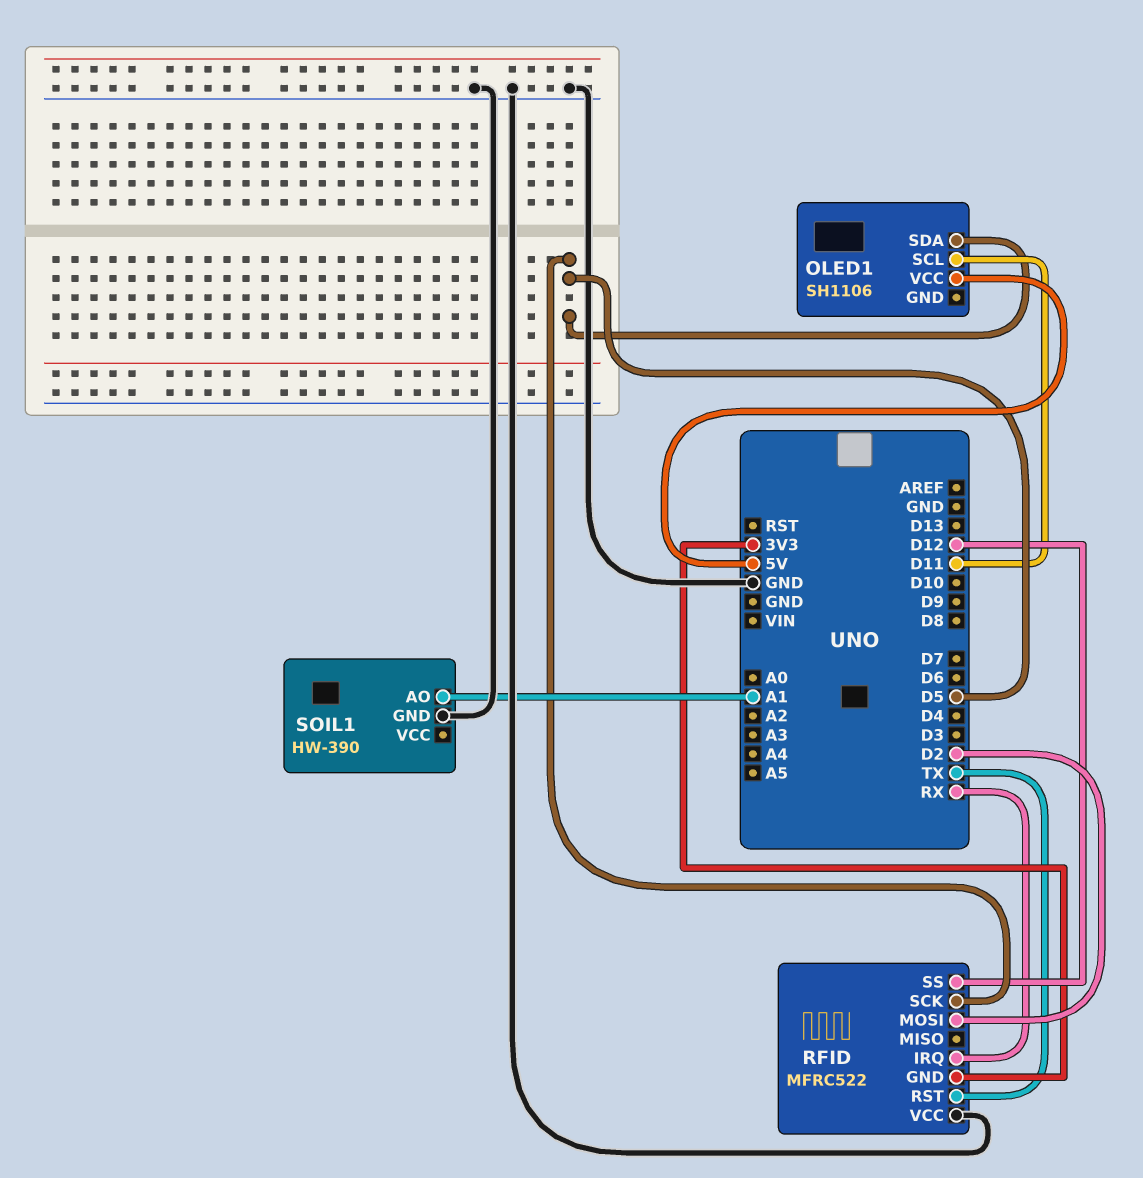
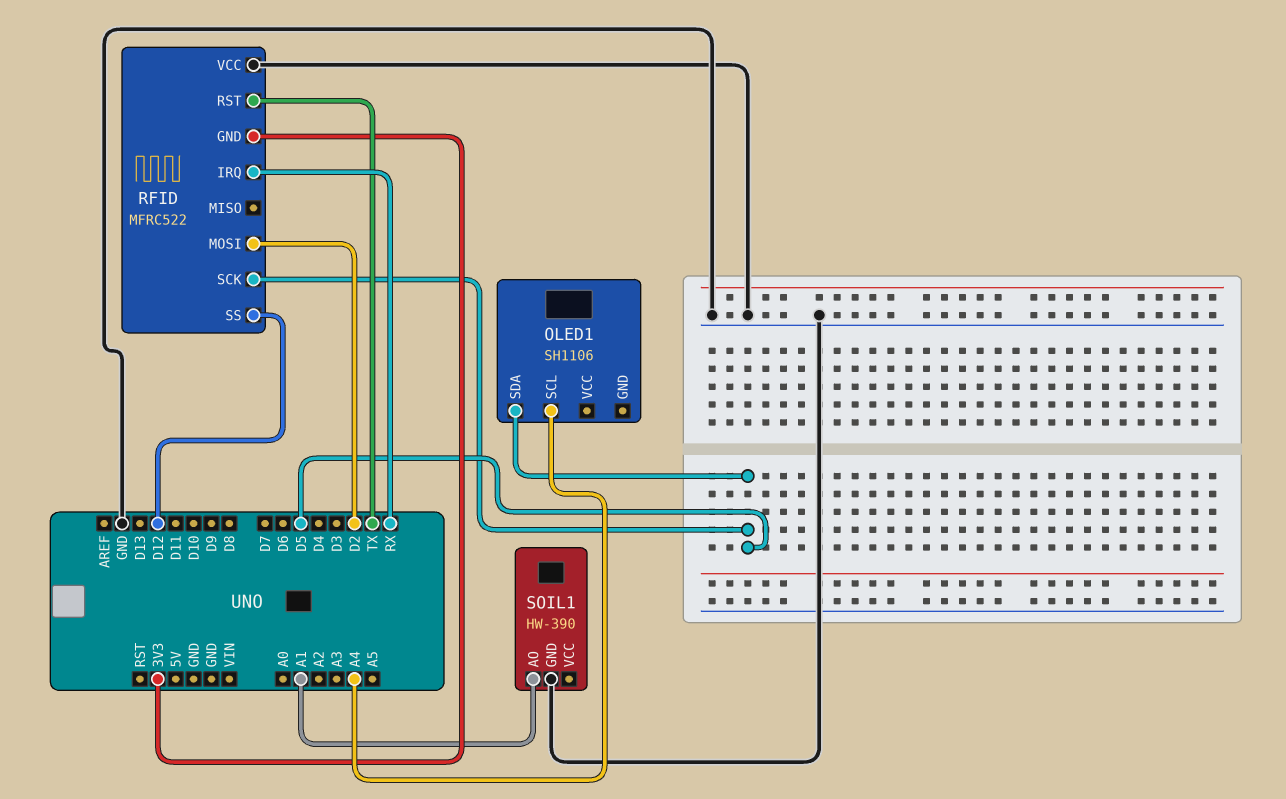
OLED1 pin SCL: D11 -> A4
OLED1 pin VCC: 5V -> none

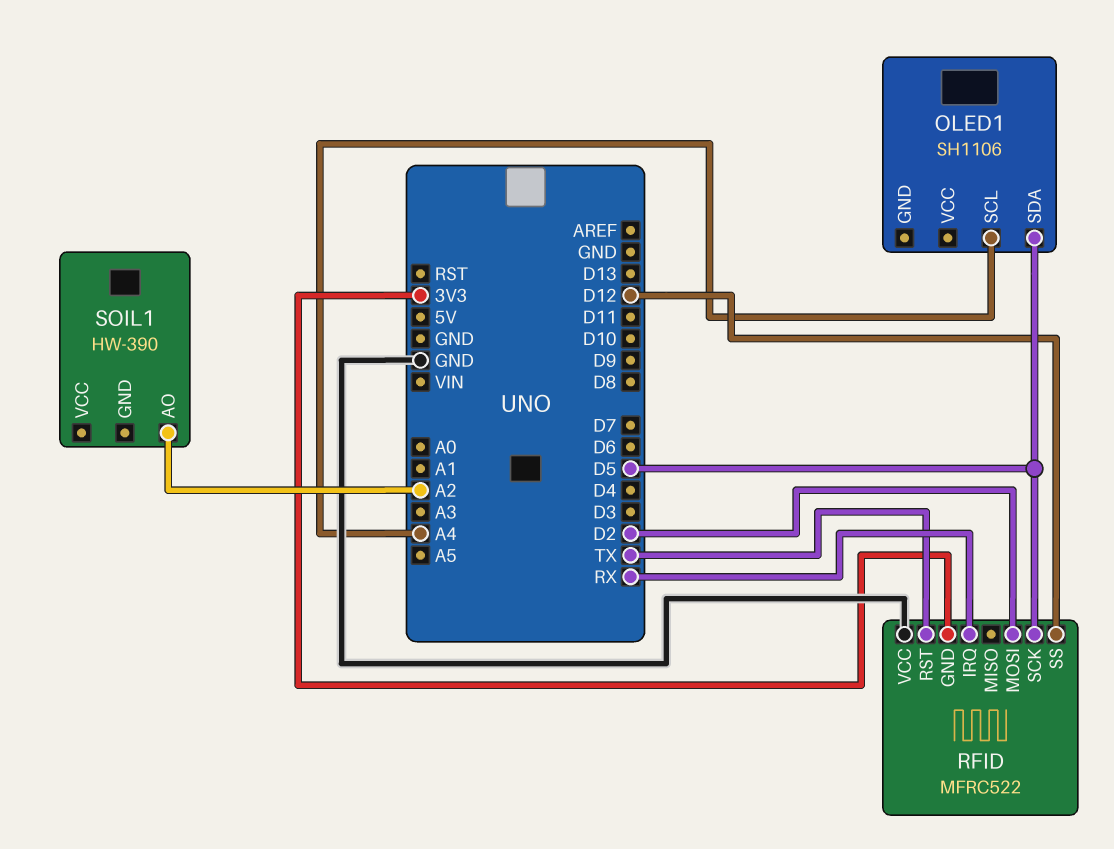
SOIL1 pin AO: A1 -> A2
SOIL1 pin GND: GND -> none

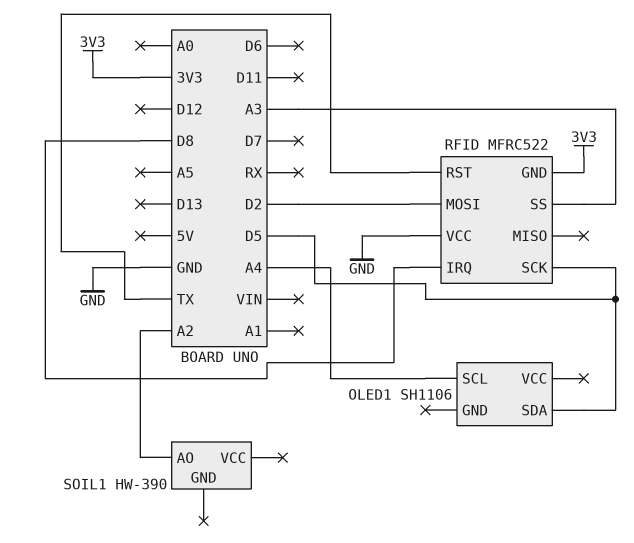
RFID pin IRQ: RX -> D8
RFID pin SS: D12 -> A3

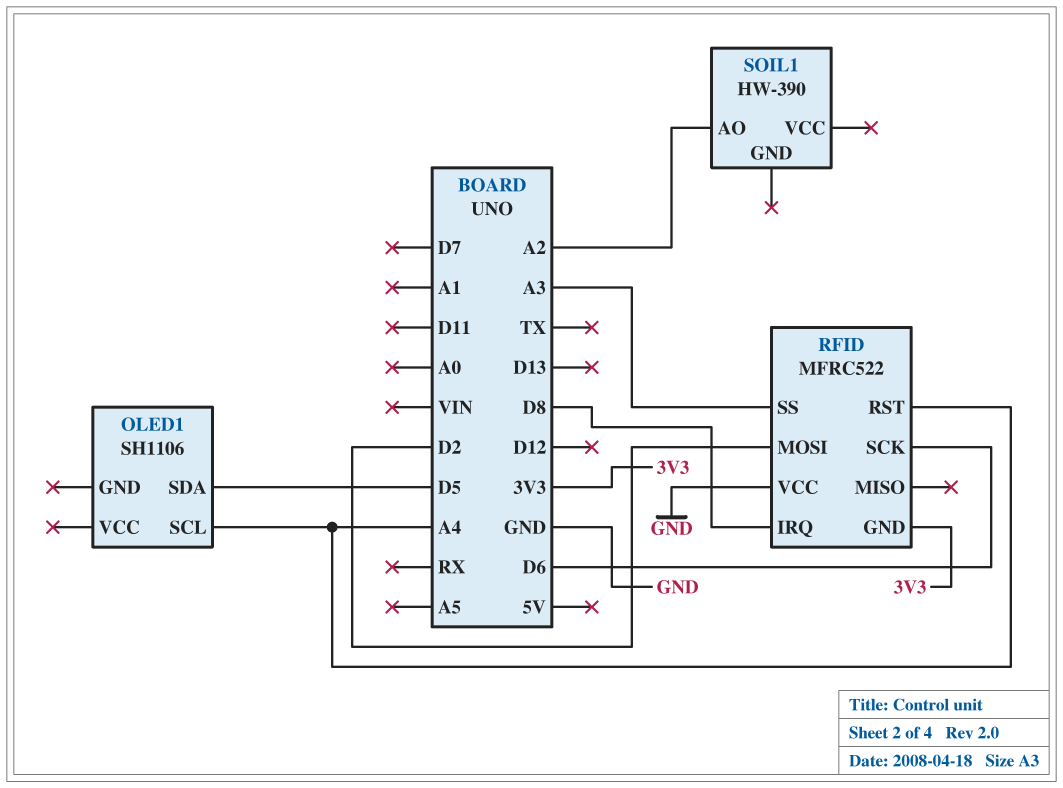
RFID pin RST: TX -> A4
RFID pin SCK: D5 -> D6

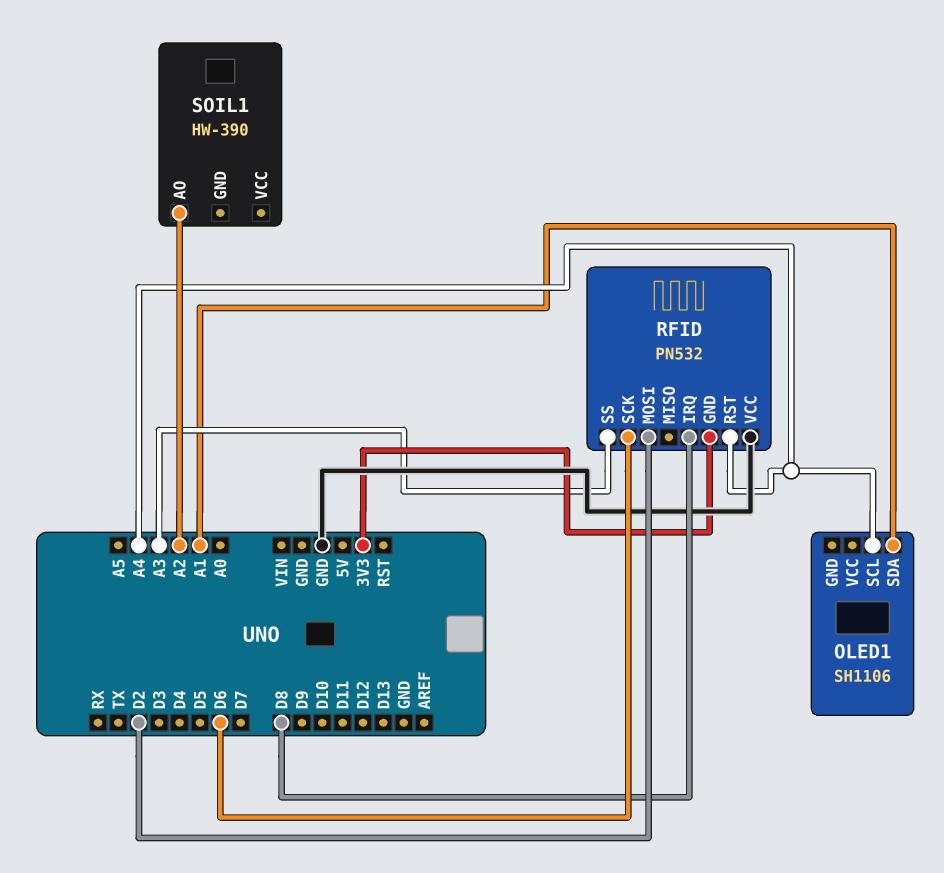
OLED1 pin SDA: D5 -> A1
RFID: MFRC522 -> PN532

